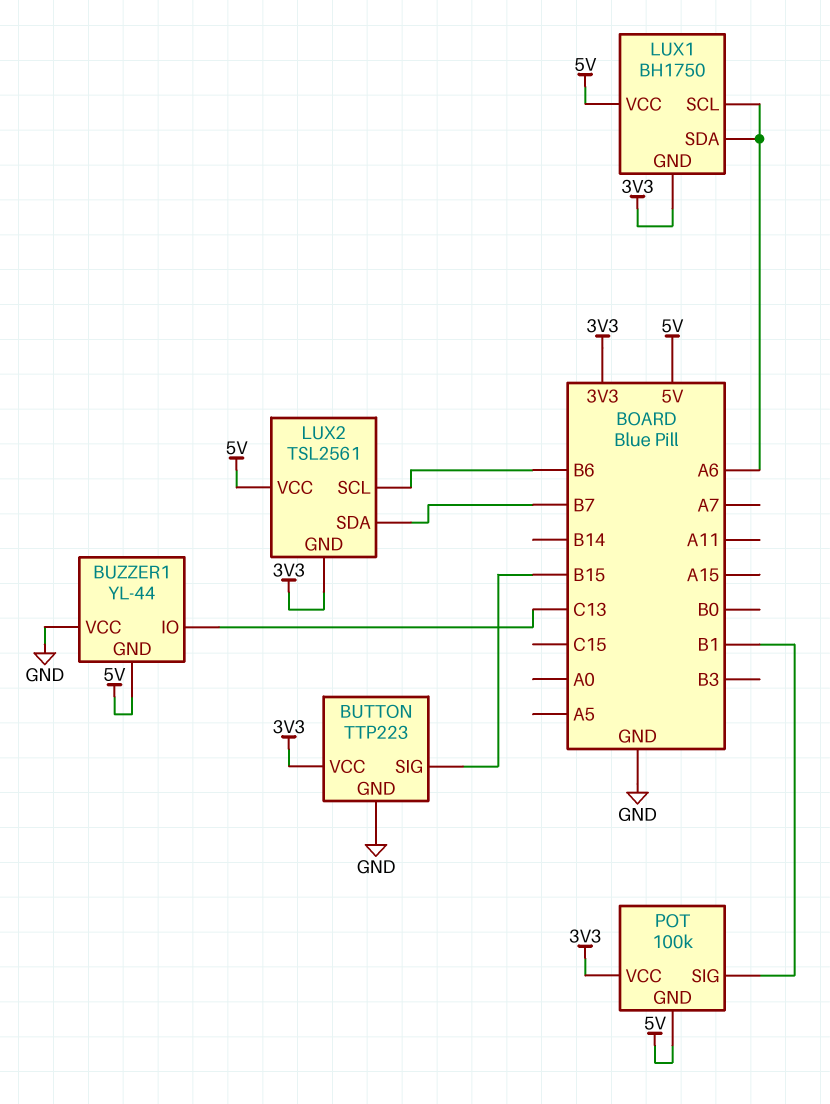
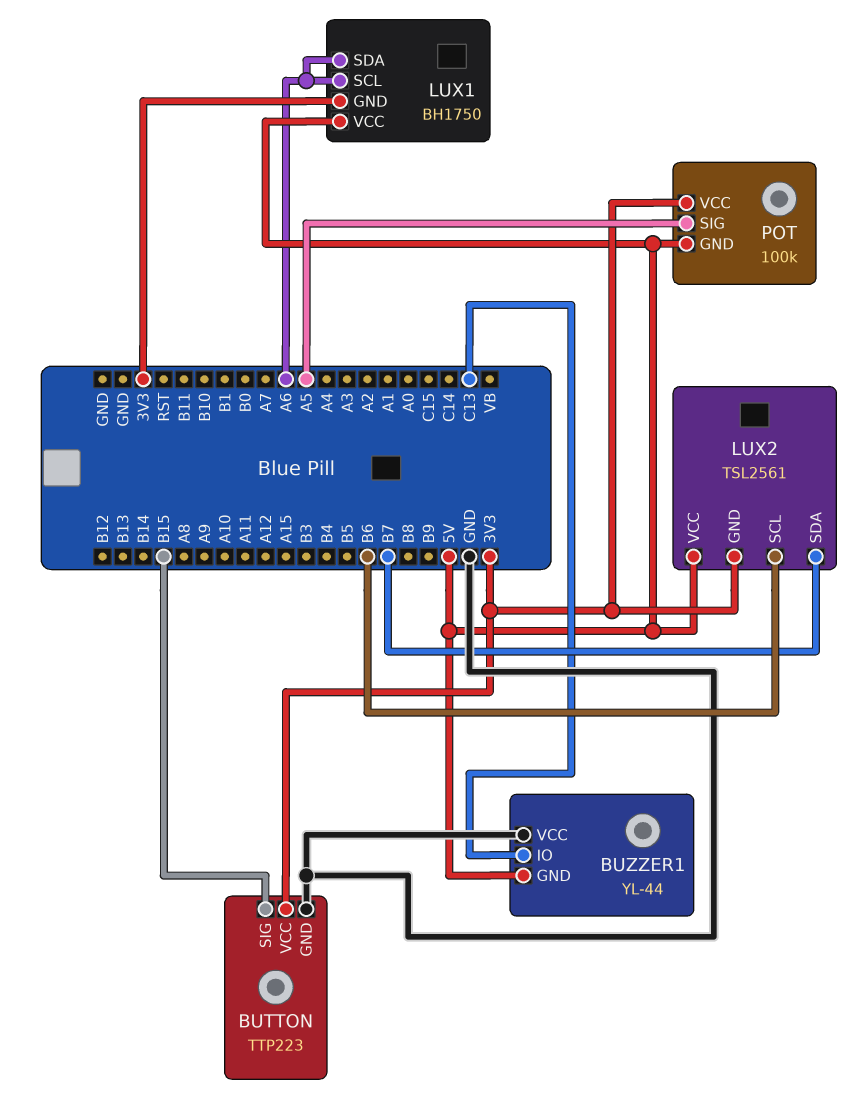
POT pin SIG: B1 -> A5

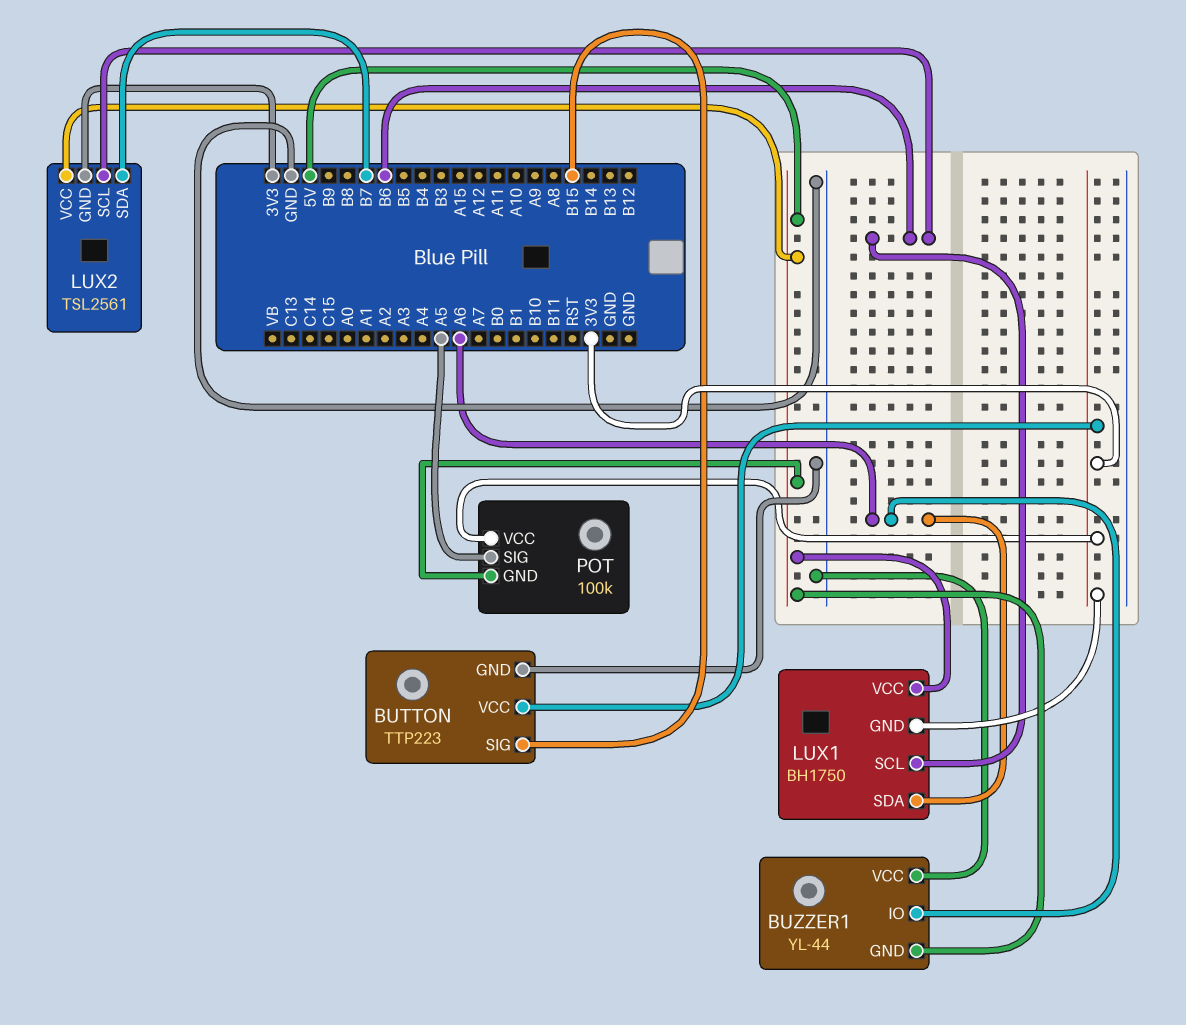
BUZZER1 pin IO: C13 -> A6
LUX1 pin SCL: A6 -> B6

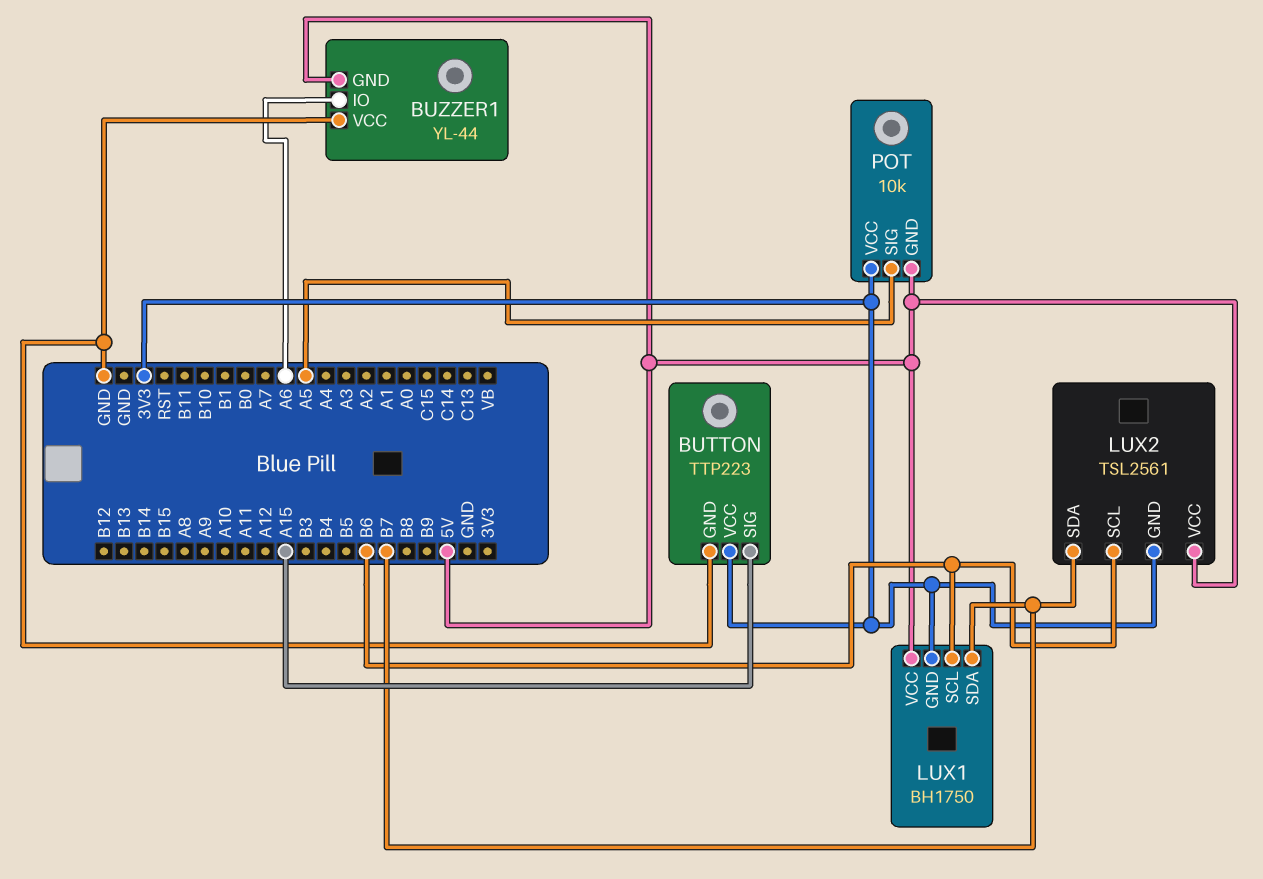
BUTTON pin SIG: B15 -> A15
LUX1 pin SDA: A6 -> B7
POT: 100k -> 10k

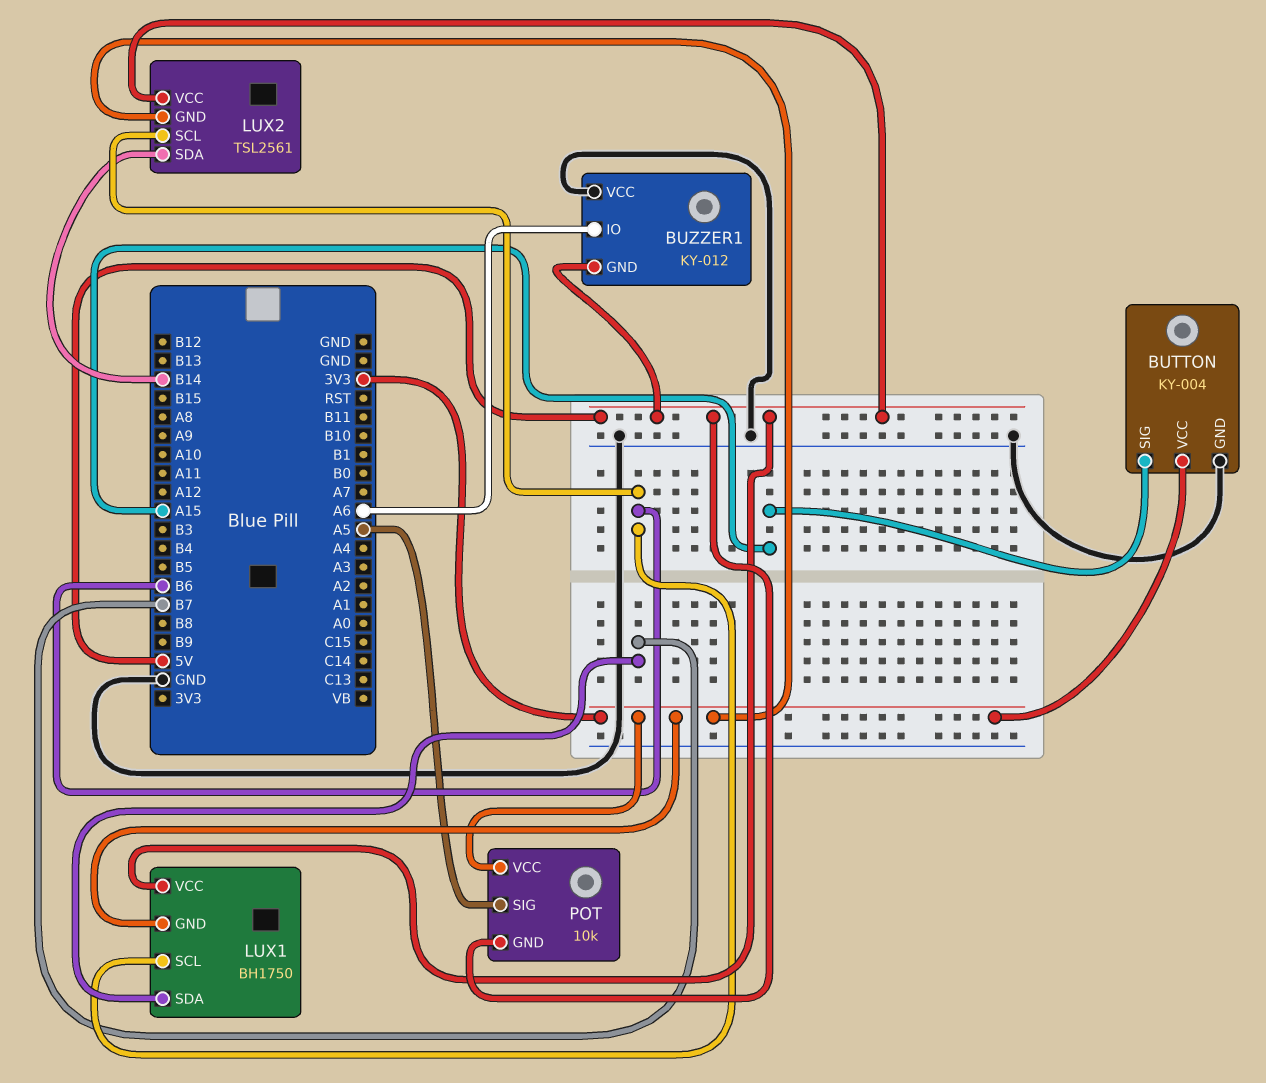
BUTTON: TTP223 -> KY-004
BUZZER1: YL-44 -> KY-012
LUX2 pin SDA: B7 -> B14

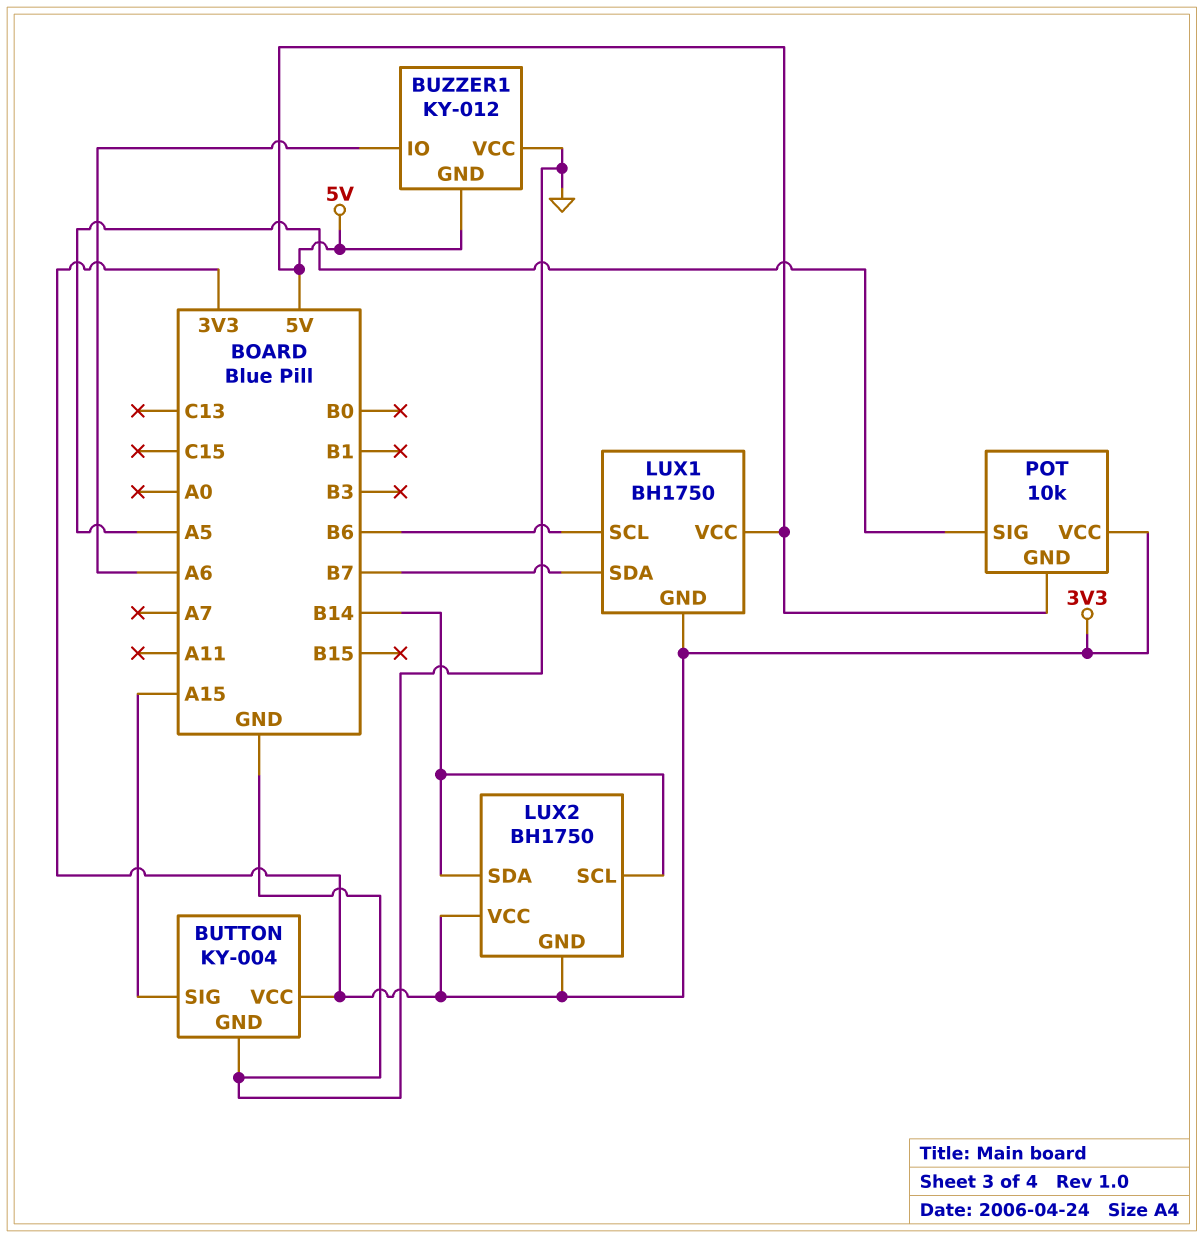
LUX2: TSL2561 -> BH1750
LUX2 pin SCL: B6 -> B14
LUX2 pin VCC: 5V -> 3V3

